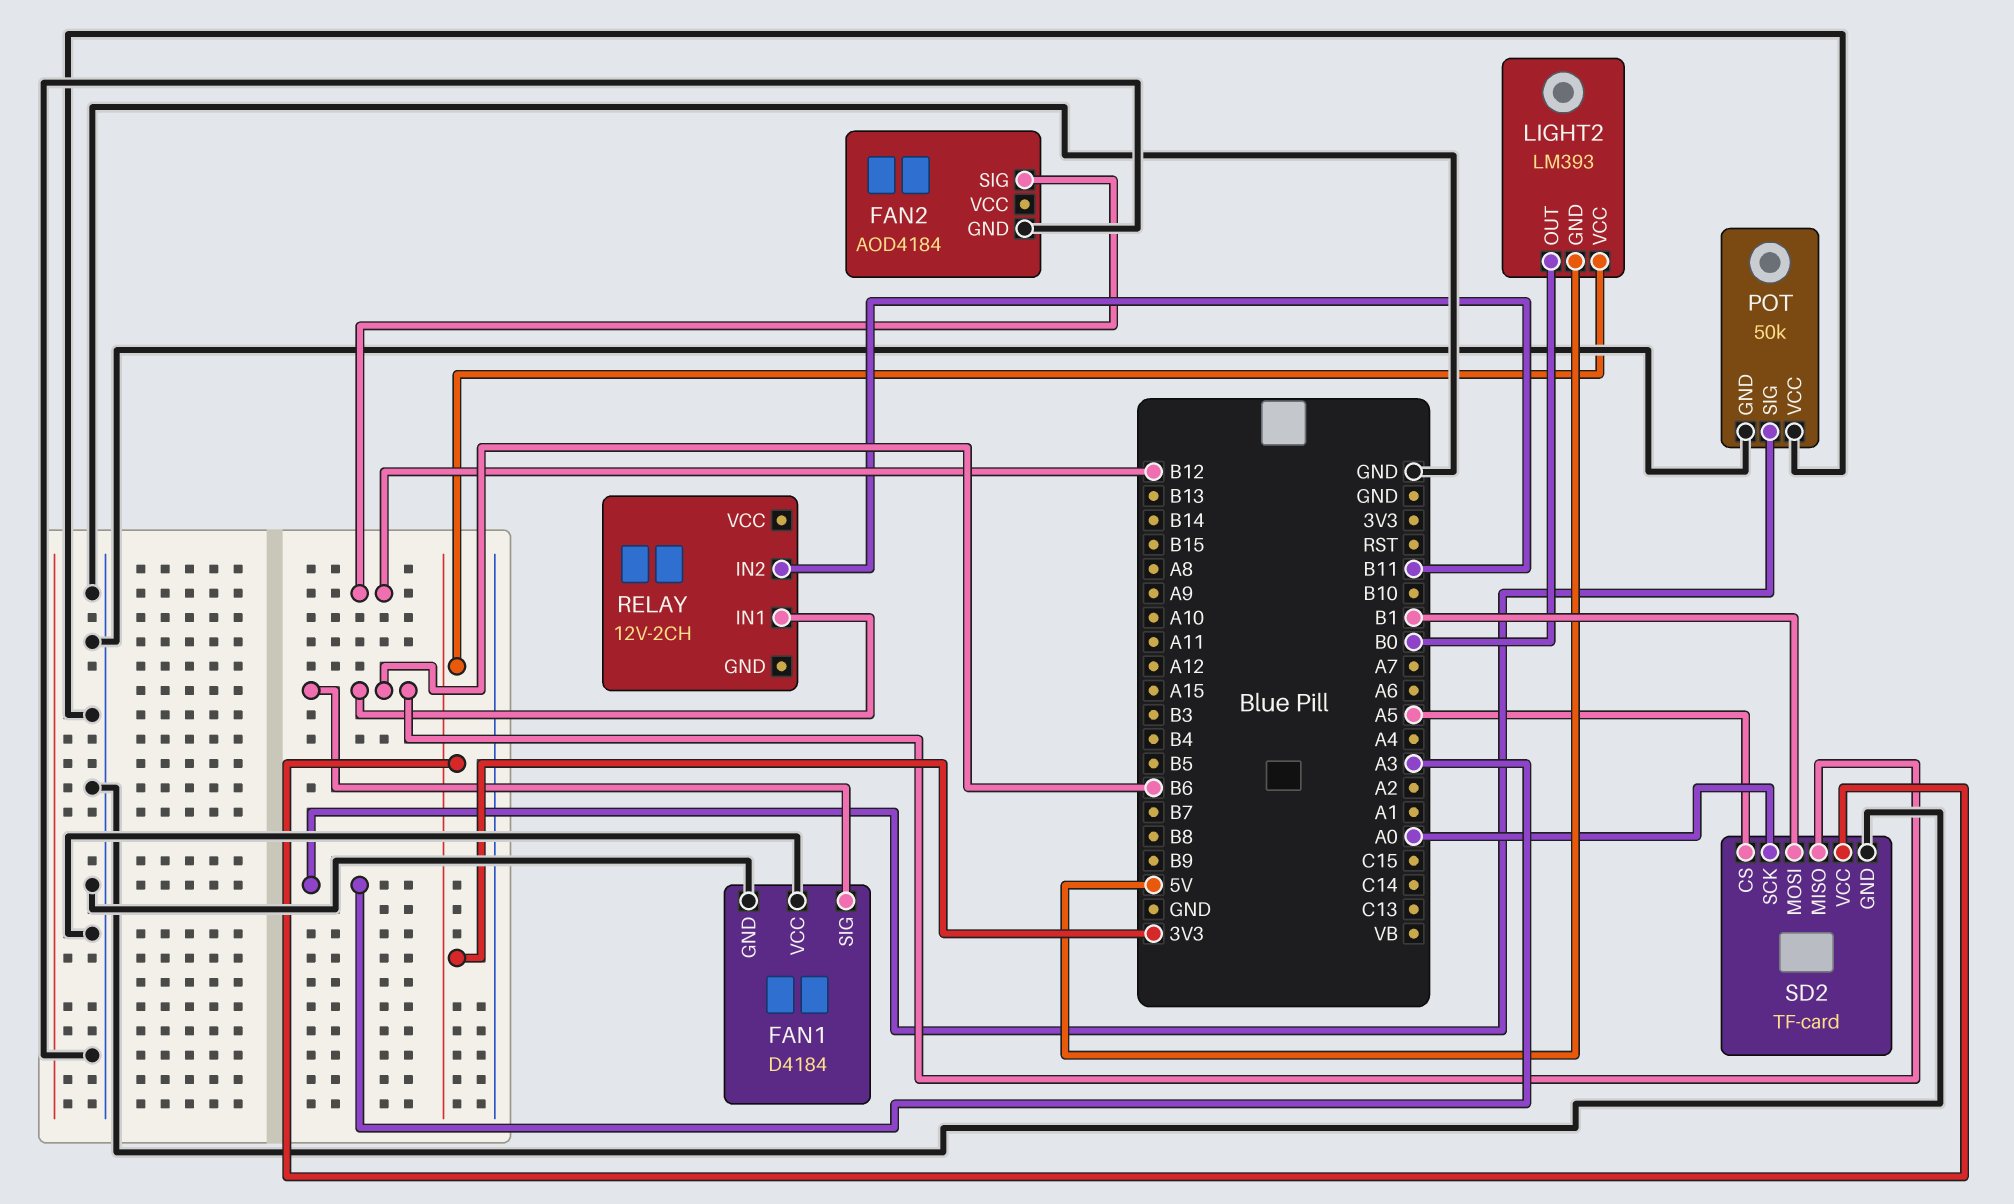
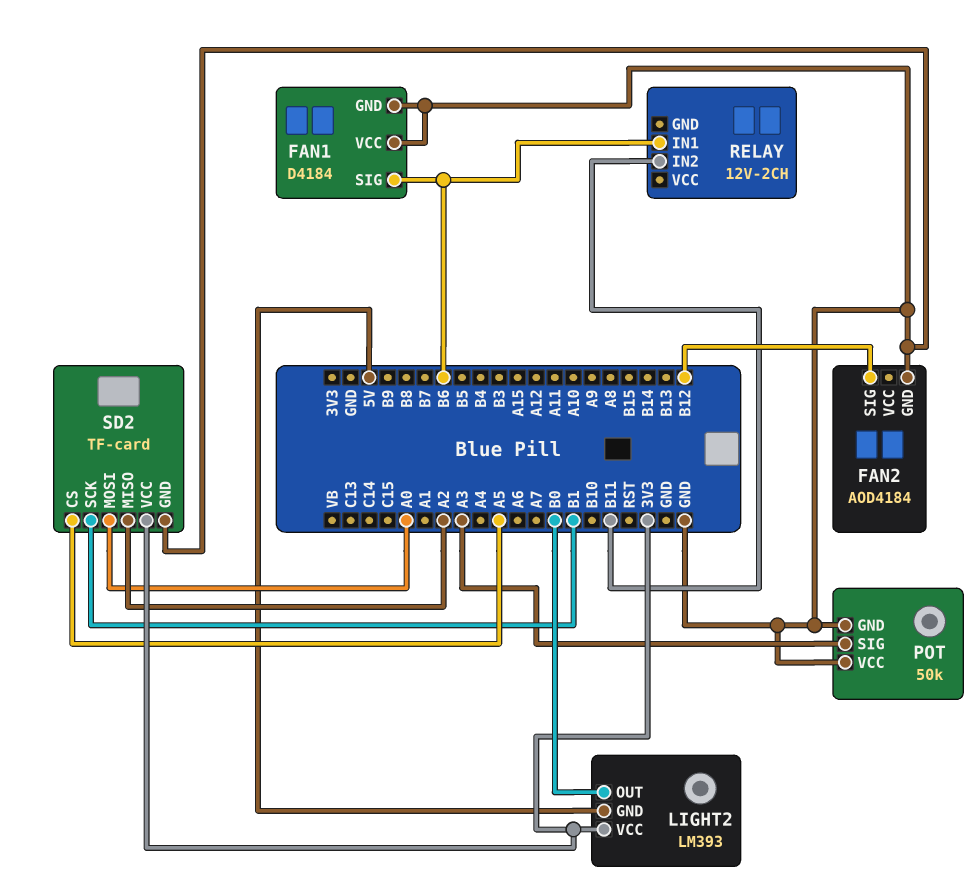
SD2 pin MISO: B6 -> A2
SD2 pin MOSI: B1 -> A0
SD2 pin SCK: A0 -> B1

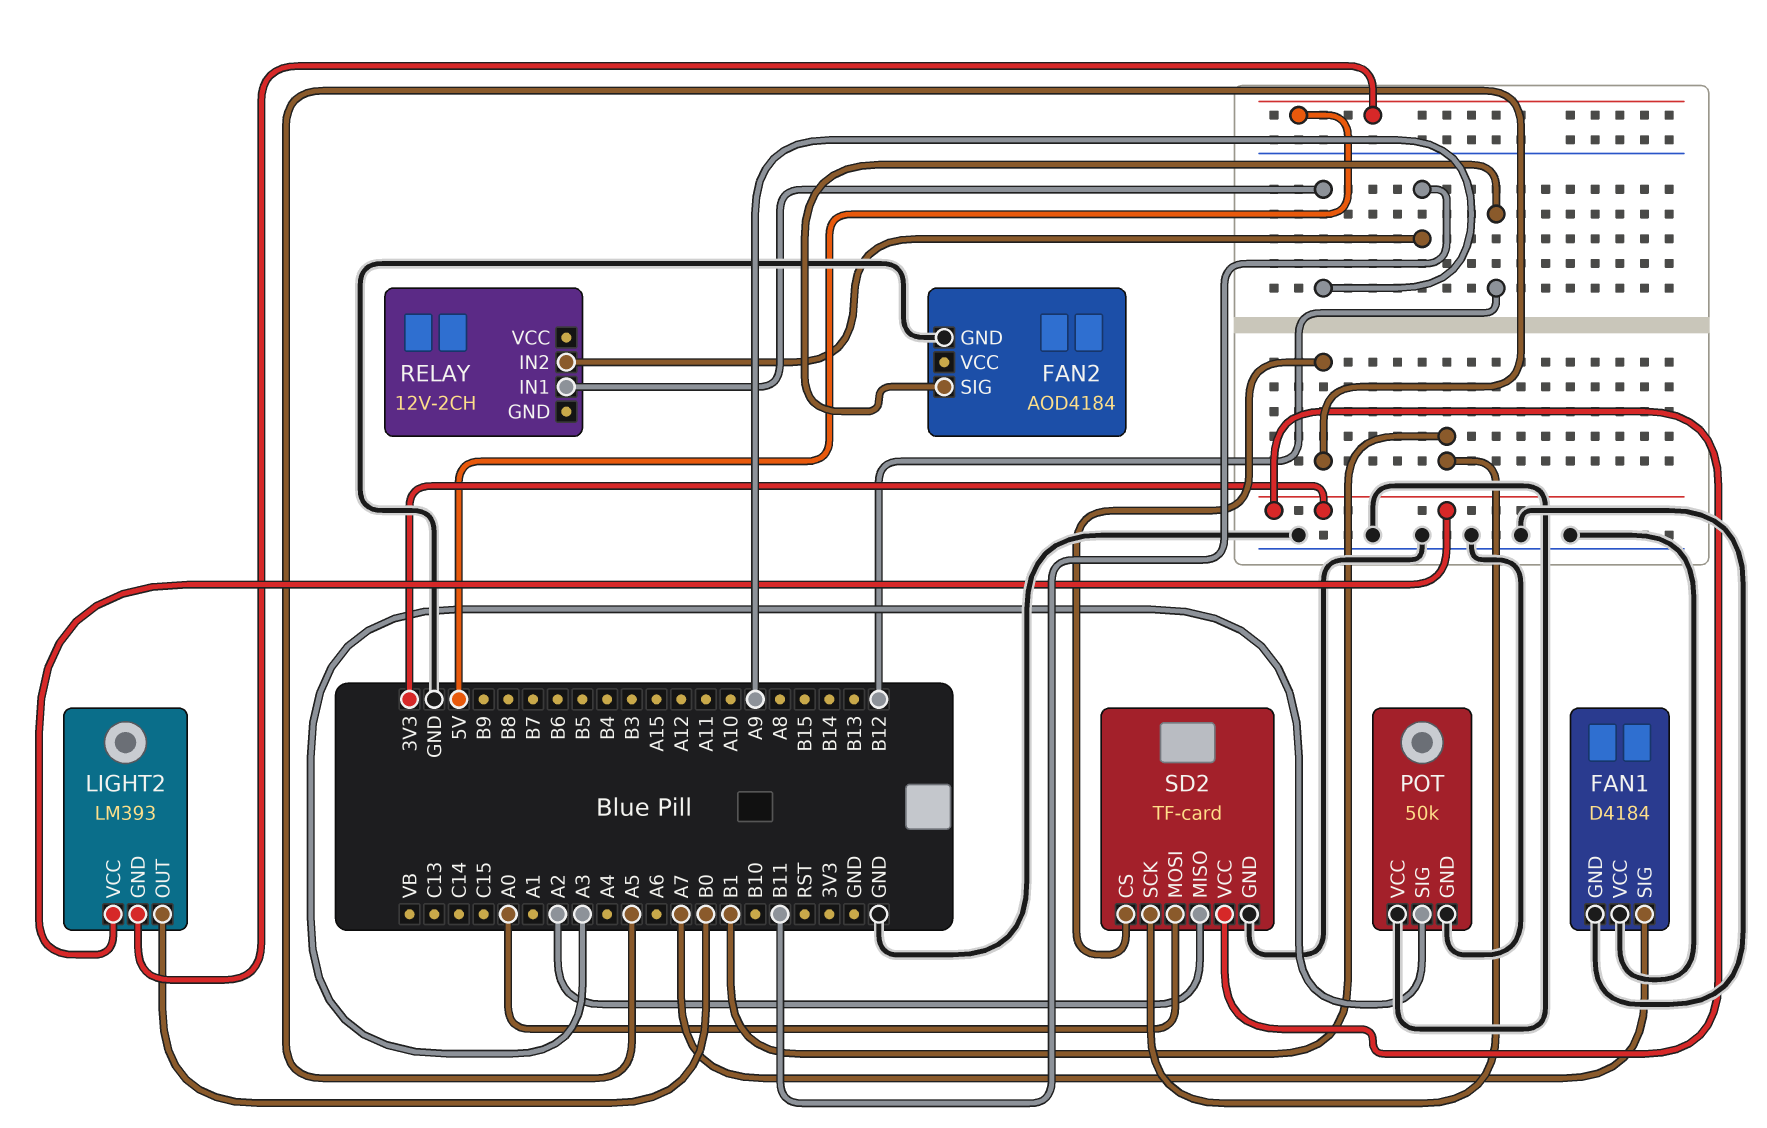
FAN1 pin SIG: B6 -> A7
RELAY pin IN1: B6 -> A9

